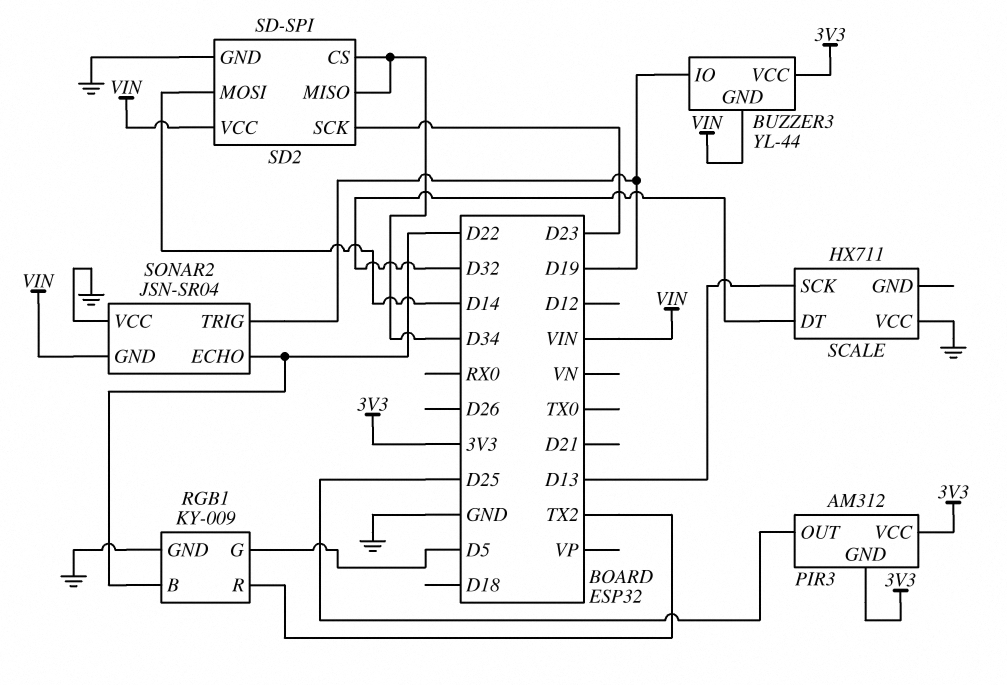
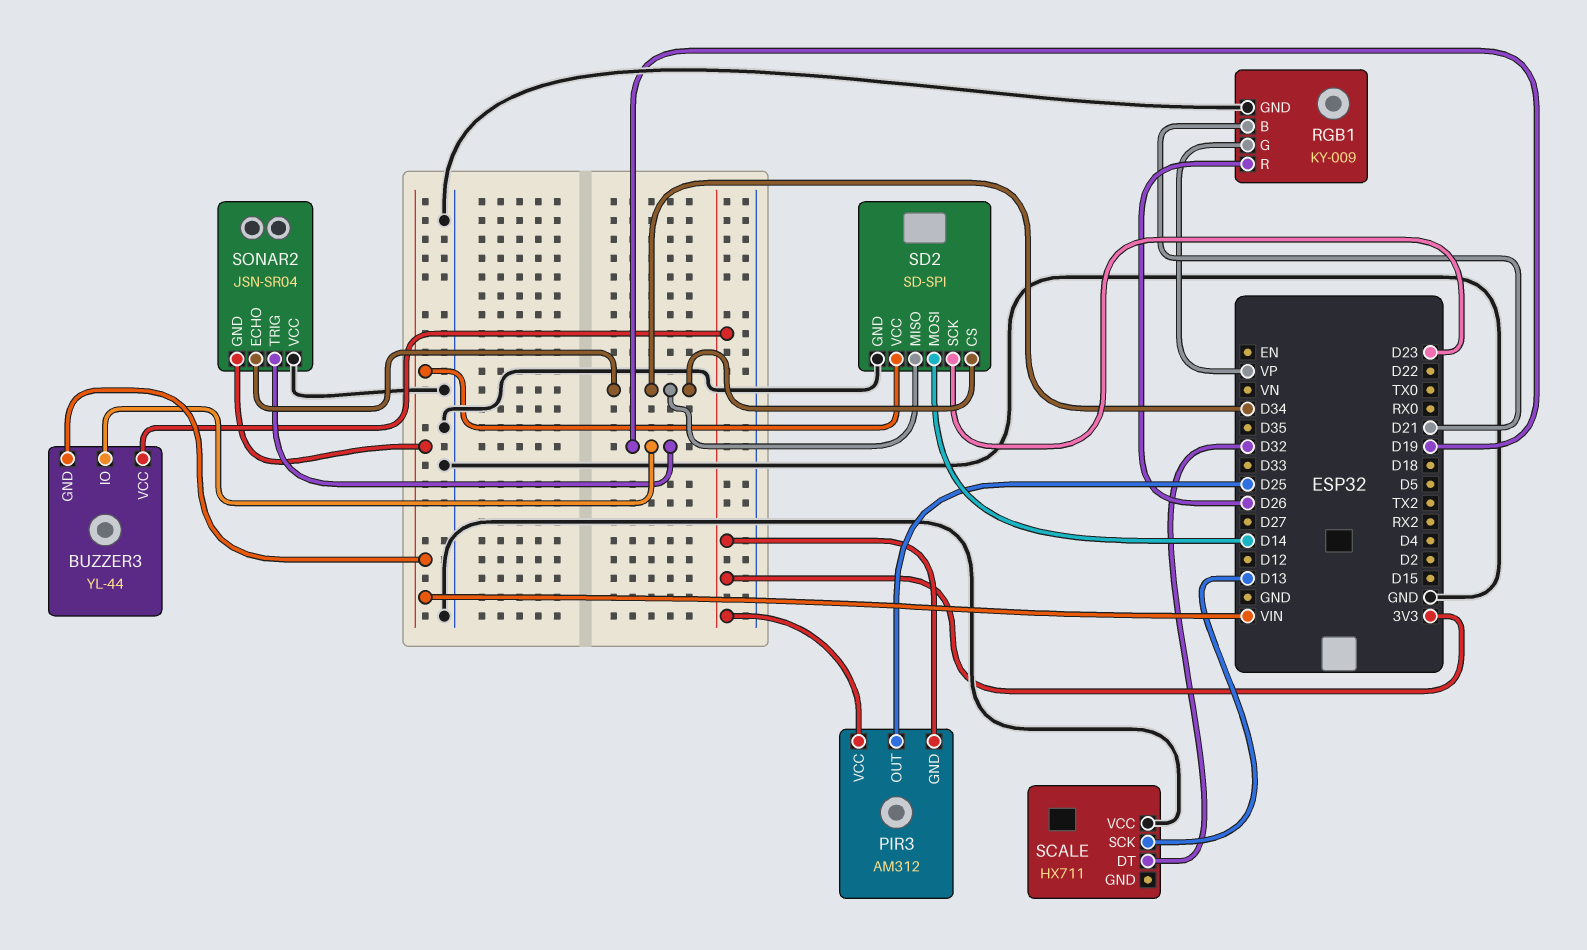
RGB1 pin B: D22 -> D21
RGB1 pin G: D5 -> VP
RGB1 pin R: TX2 -> D26
SONAR2 pin ECHO: D22 -> D34

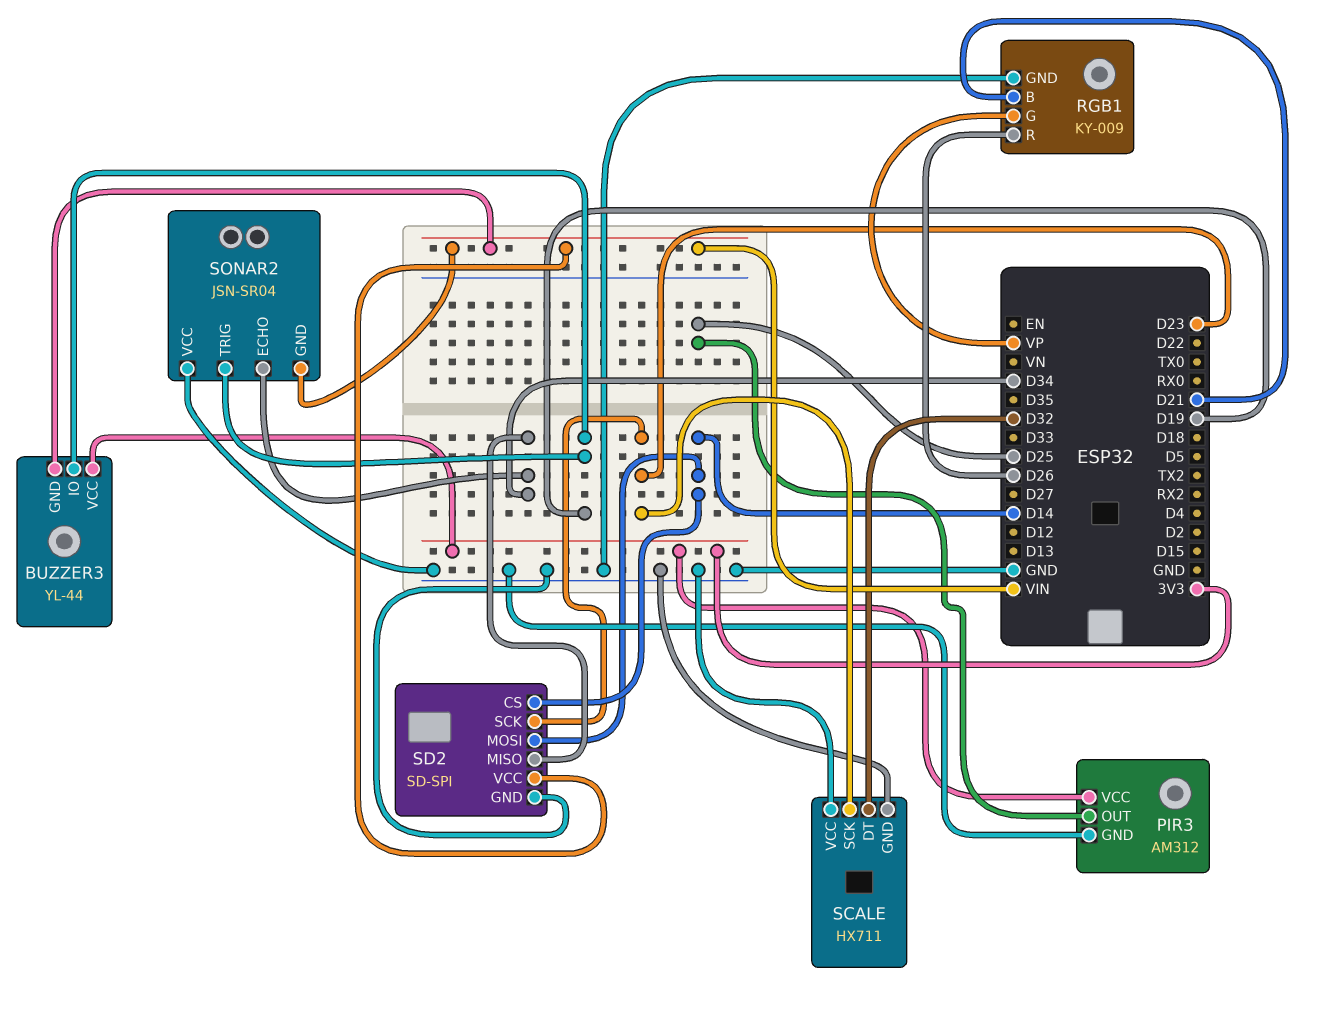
PIR3 pin GND: 3V3 -> GND
SCALE pin GND: none -> GND
SCALE pin SCK: D13 -> D23
SD2 pin CS: D34 -> D14

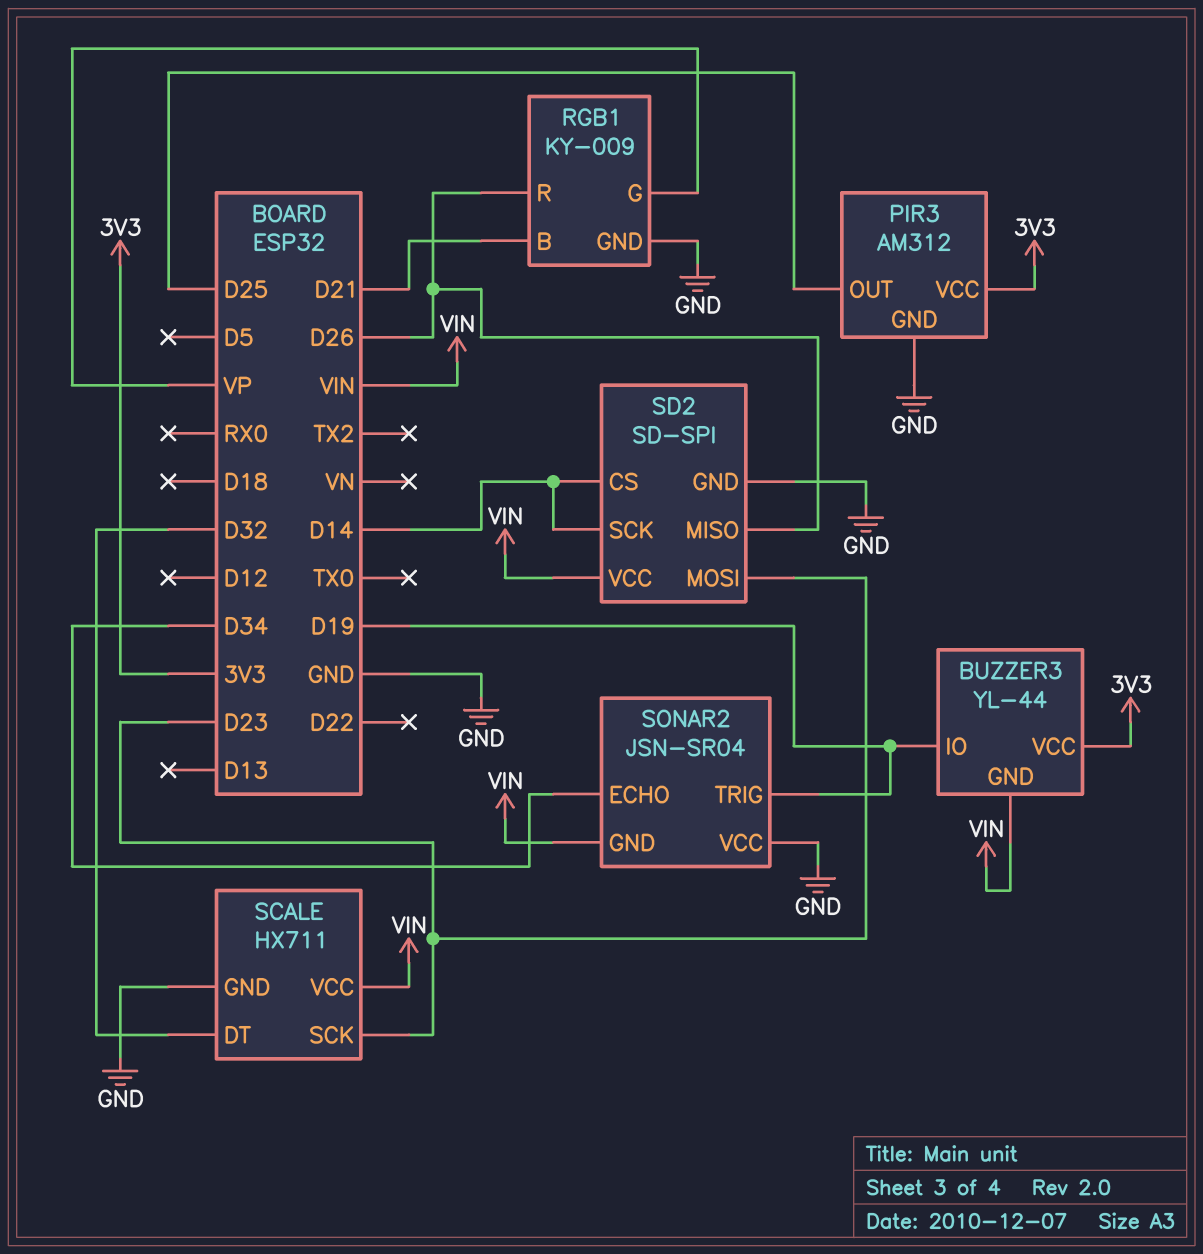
SCALE pin VCC: GND -> VIN
SD2 pin MISO: D34 -> D26
SD2 pin MOSI: D14 -> D23
SD2 pin SCK: D23 -> D14

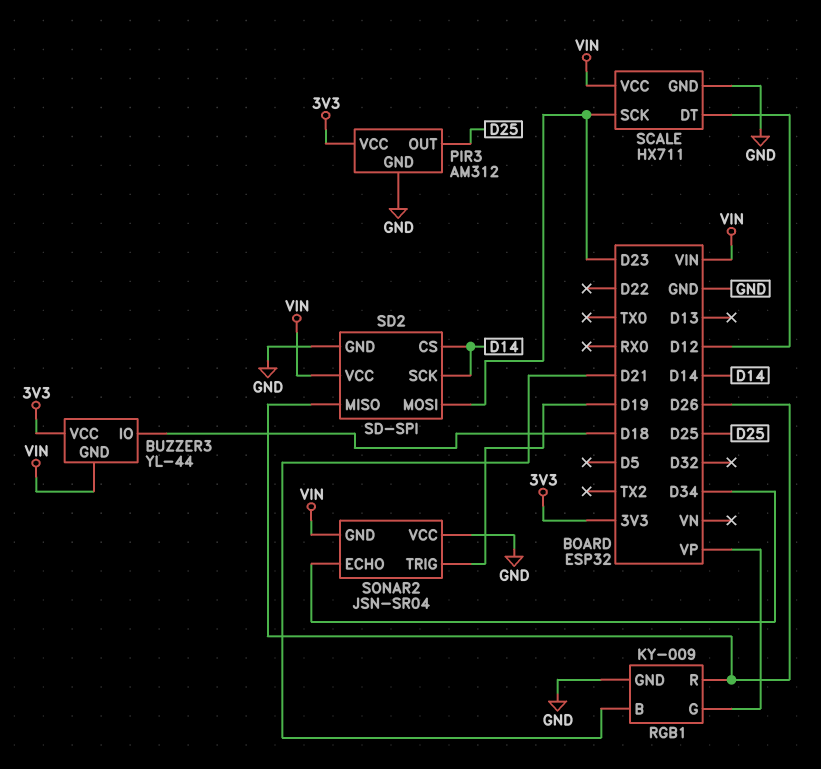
BUZZER3 pin IO: D19 -> D18
SCALE pin DT: D32 -> D12

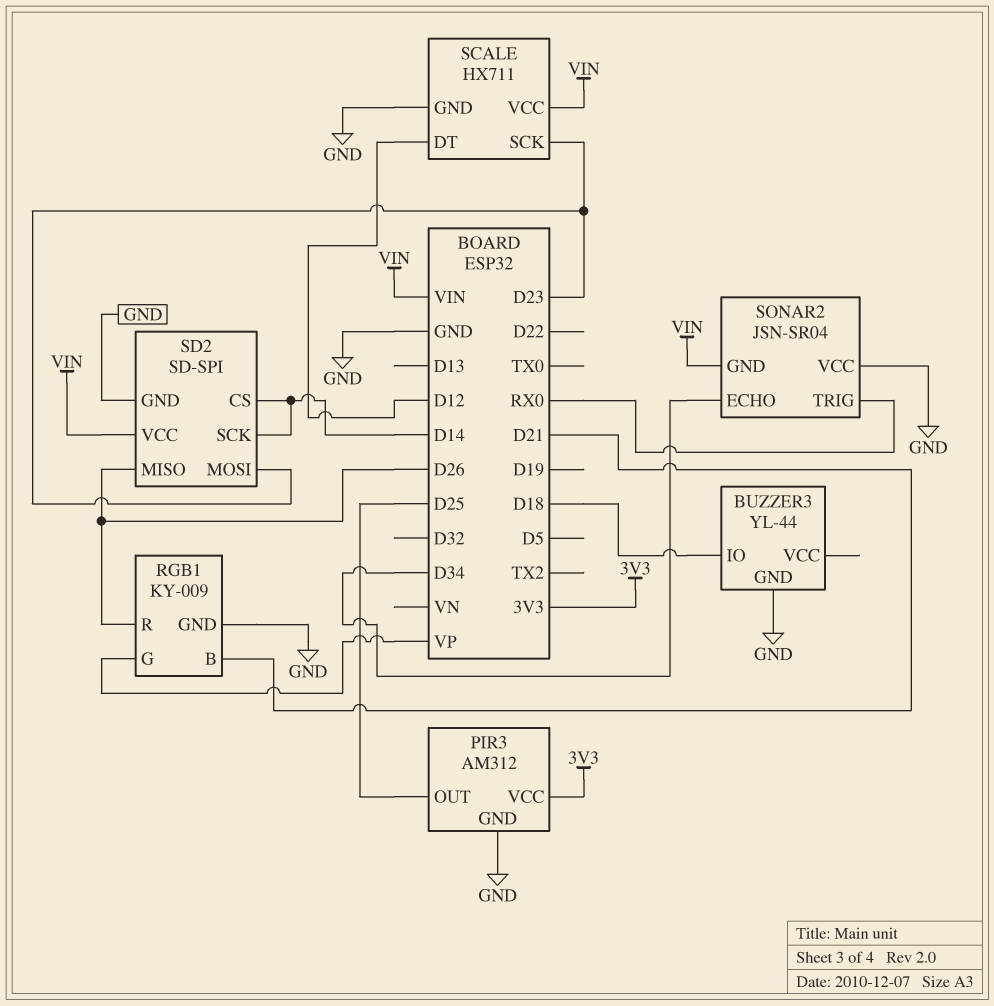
BUZZER3 pin GND: VIN -> GND
BUZZER3 pin VCC: 3V3 -> none
SONAR2 pin TRIG: D19 -> RX0

